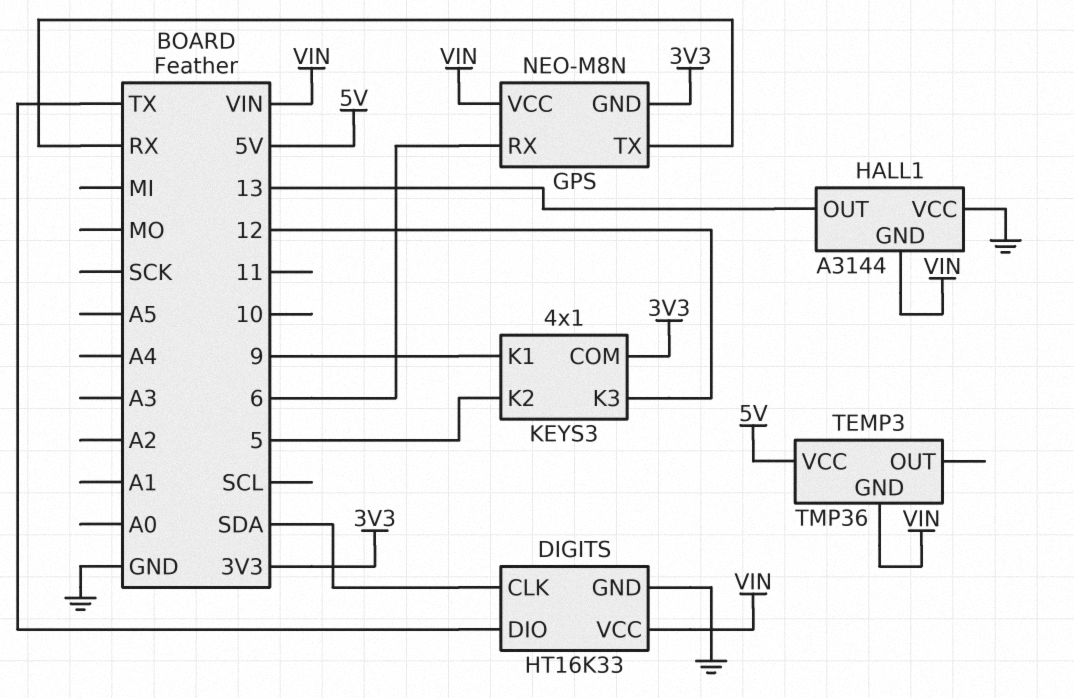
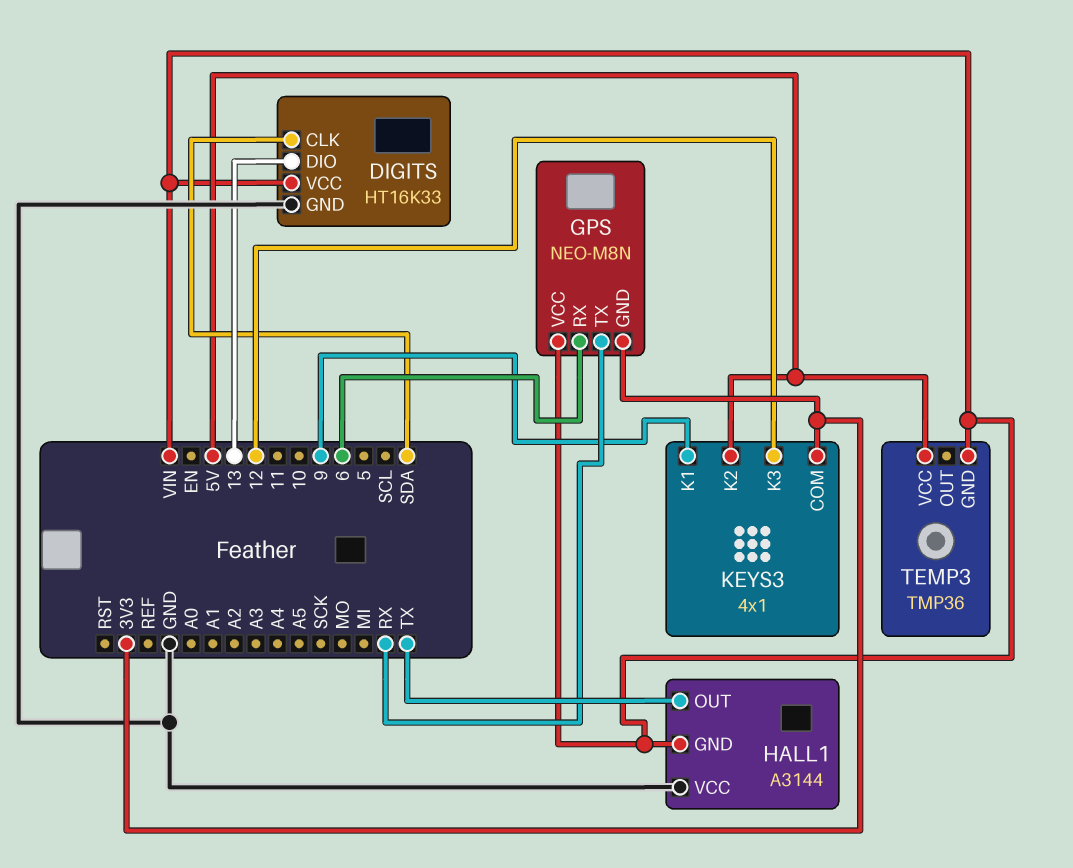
DIGITS pin DIO: TX -> 13
HALL1 pin OUT: 13 -> TX
KEYS3 pin K2: 5 -> 5V

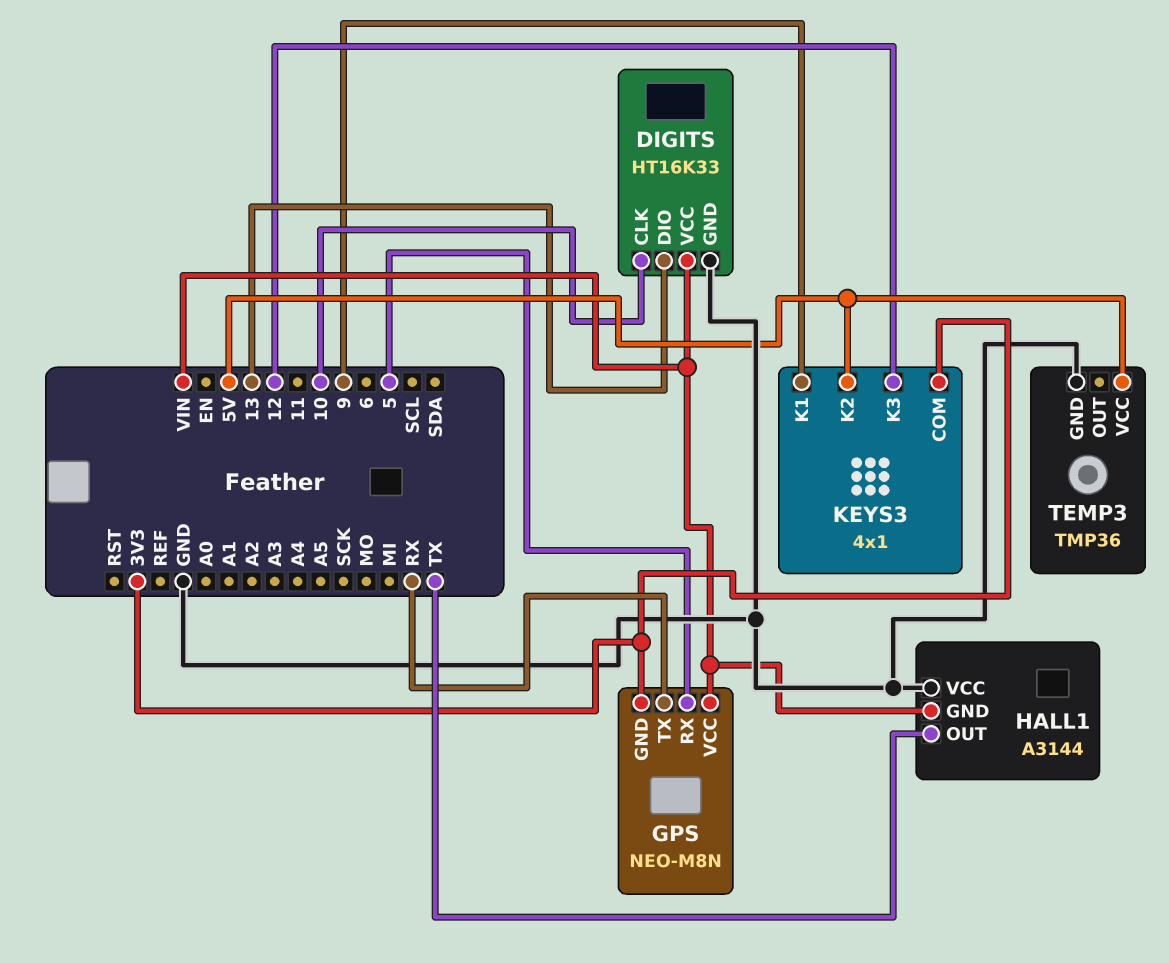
DIGITS pin CLK: SDA -> 10
GPS pin RX: 6 -> 5
TEMP3 pin GND: VIN -> GND

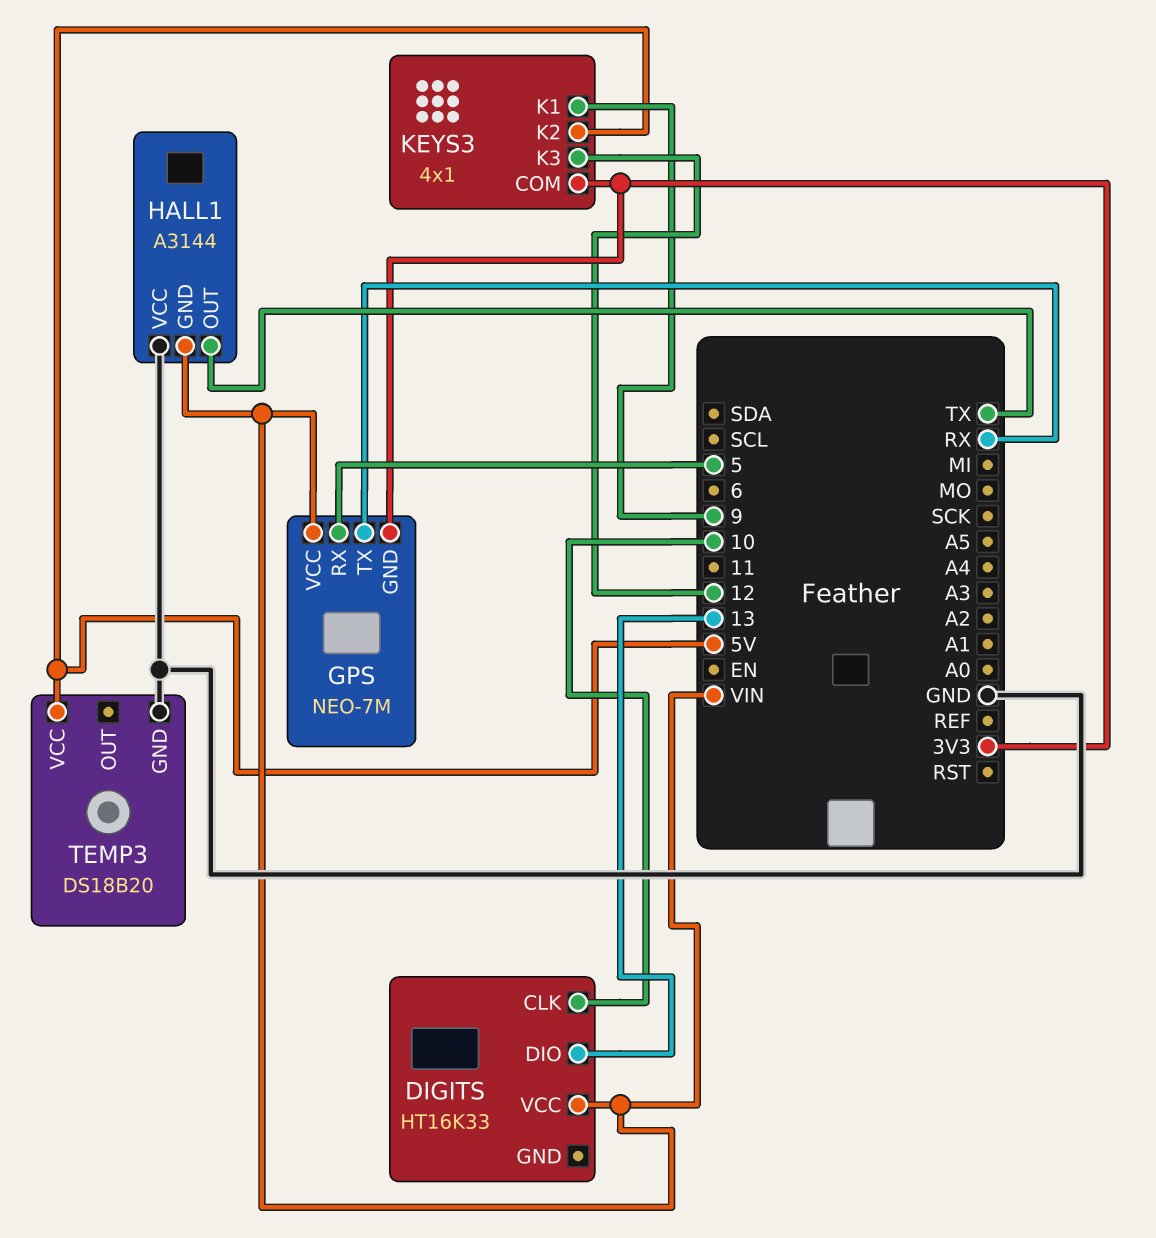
DIGITS pin GND: GND -> none
GPS: NEO-M8N -> NEO-7M
TEMP3: TMP36 -> DS18B20

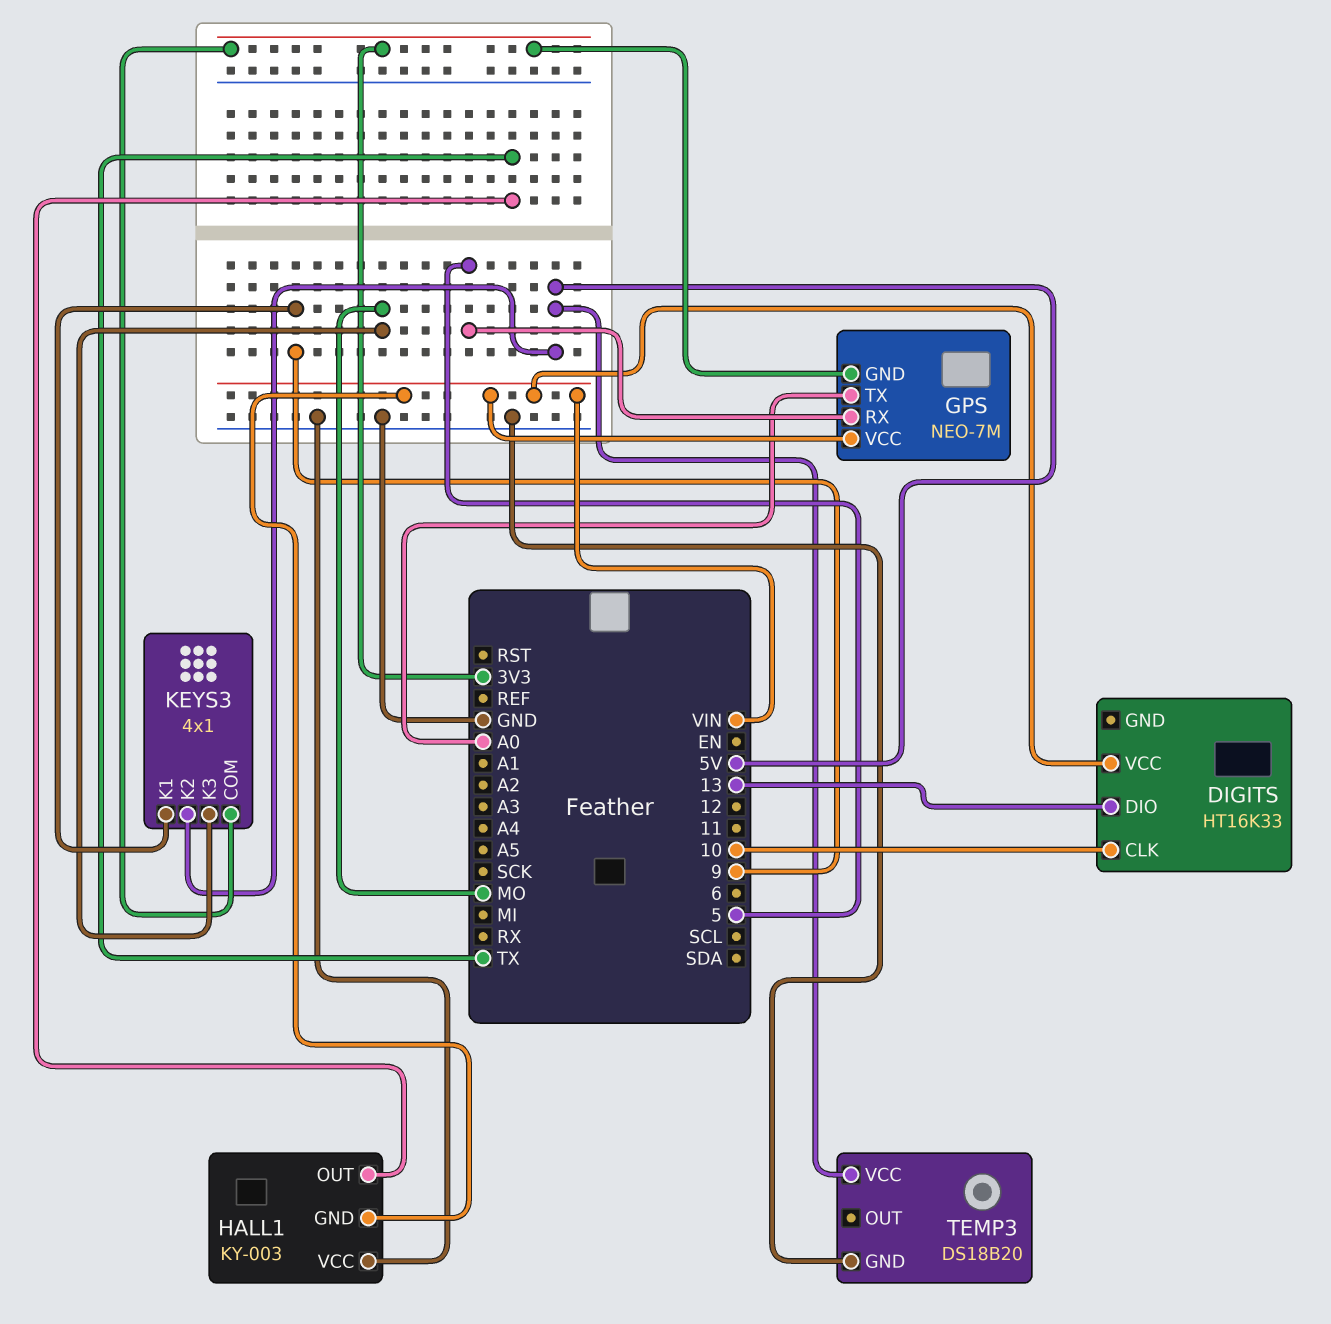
GPS pin TX: RX -> A0
HALL1: A3144 -> KY-003
KEYS3 pin K3: 12 -> MO

